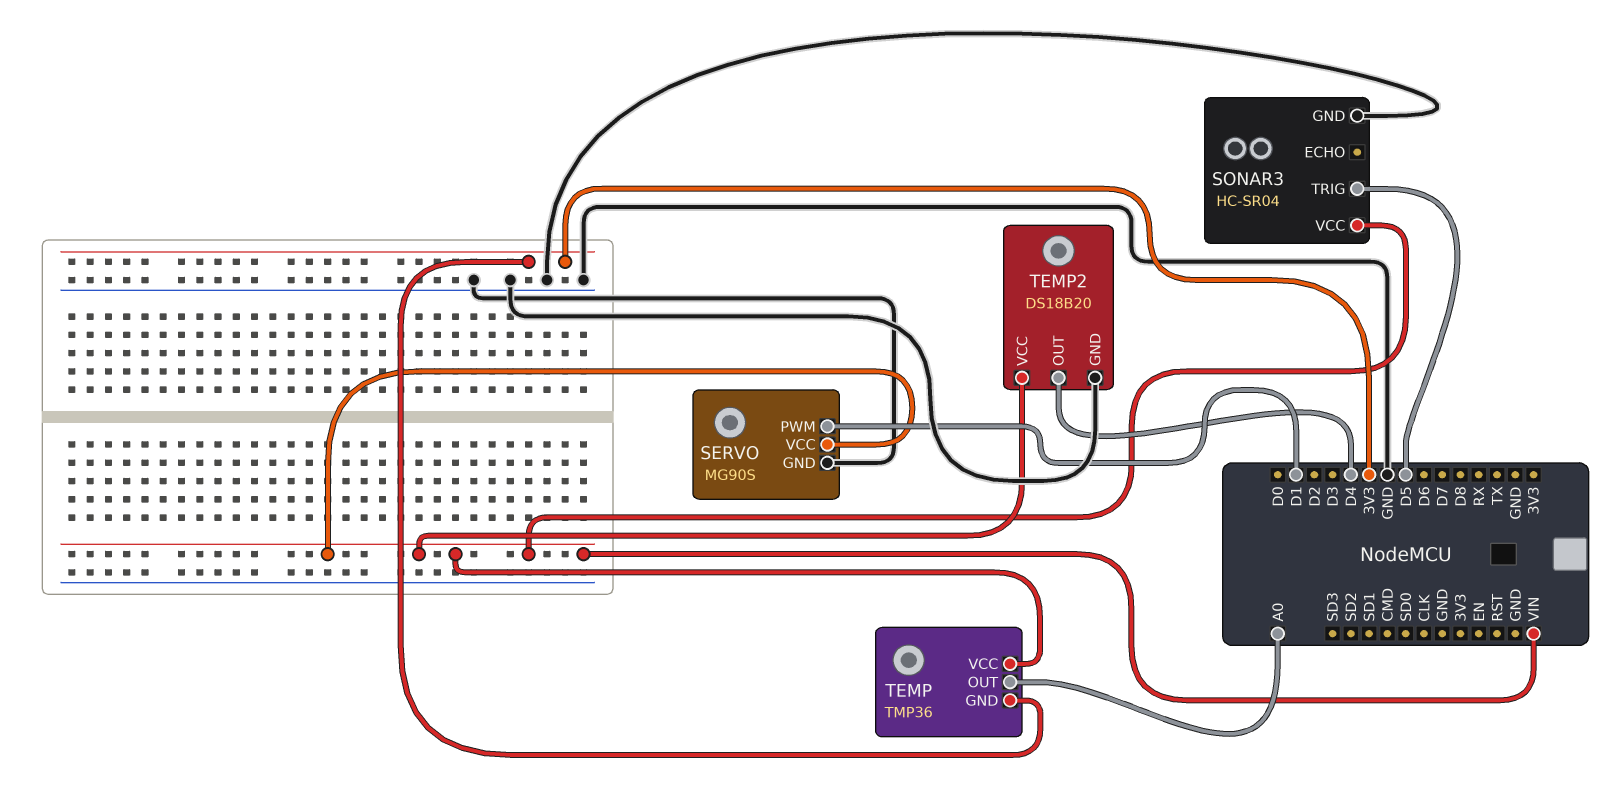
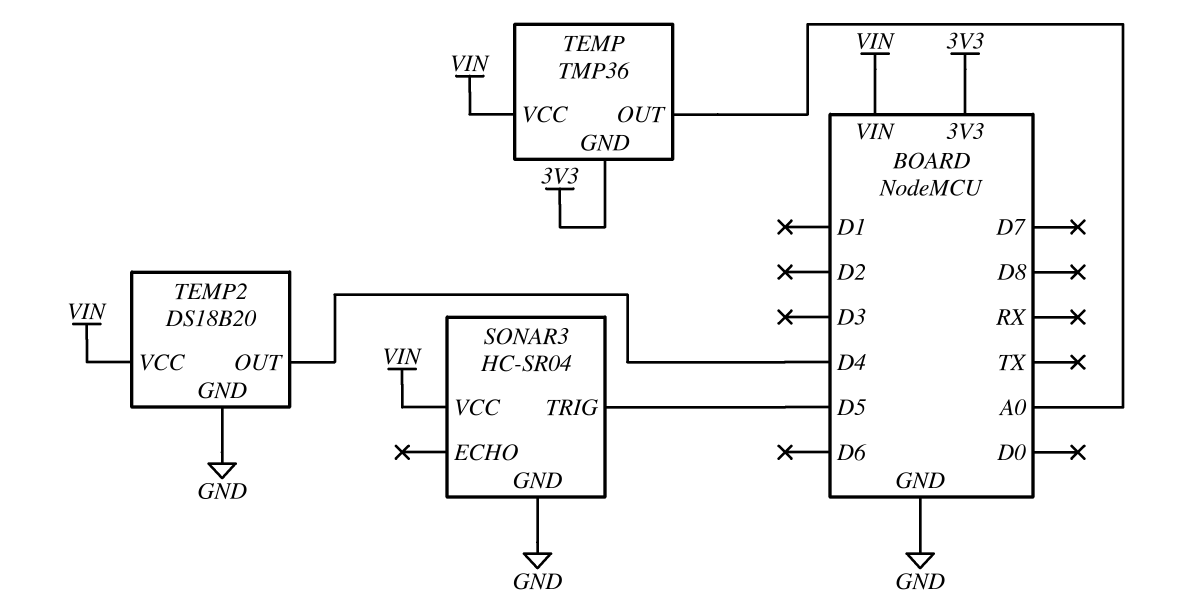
SERVO: MG90S -> none
SERVO pin GND: GND -> none
SERVO pin PWM: D1 -> none
SERVO pin VCC: VIN -> none

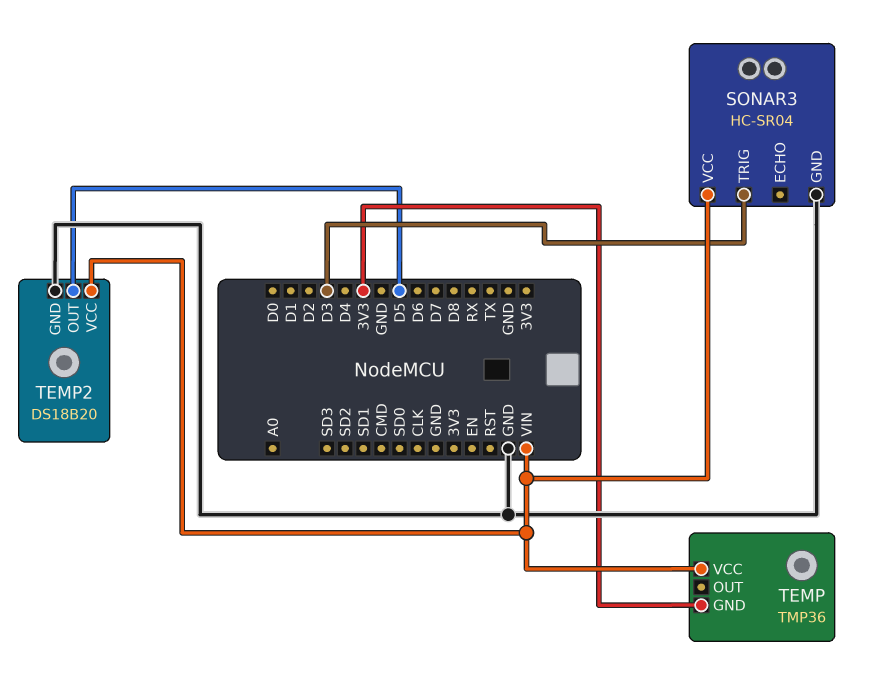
SONAR3 pin TRIG: D5 -> D3
TEMP pin OUT: A0 -> none
TEMP2 pin OUT: D4 -> D5

